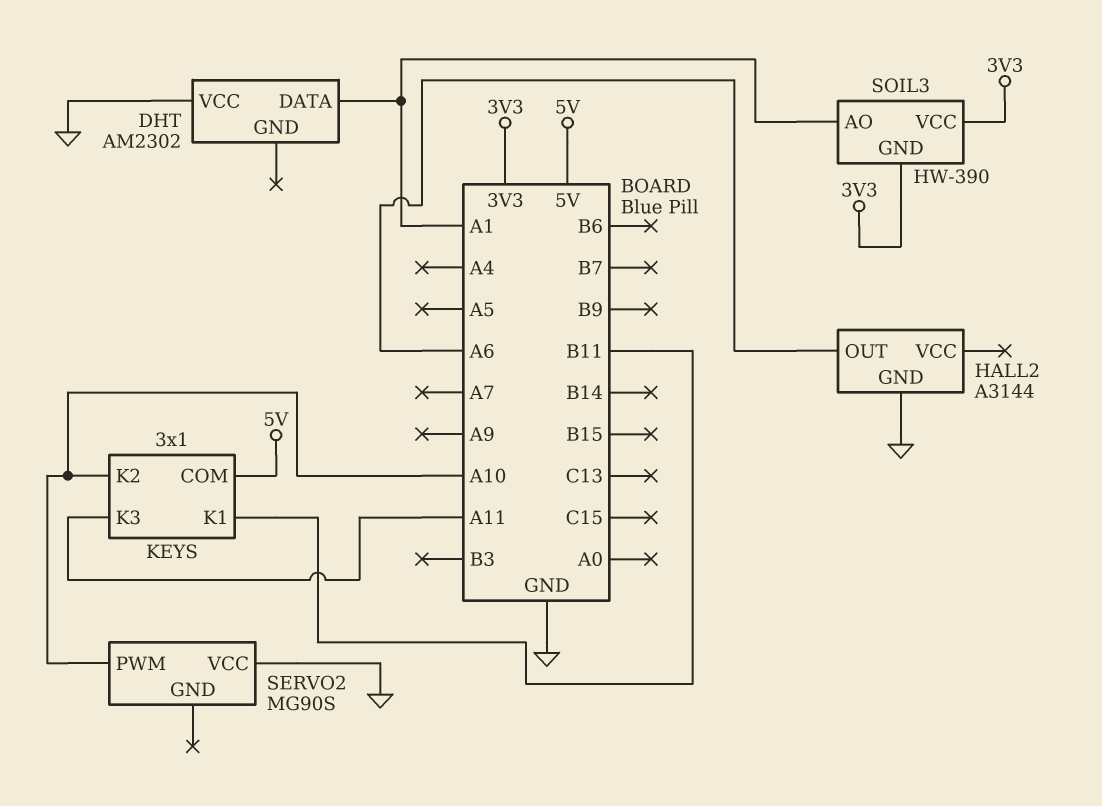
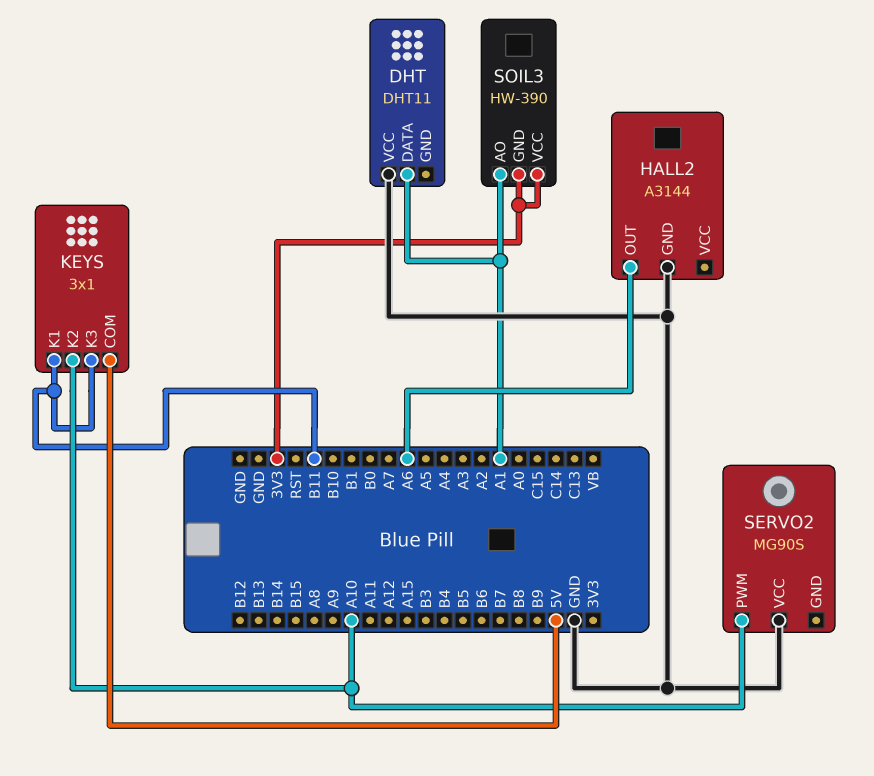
DHT: AM2302 -> DHT11
KEYS pin K3: A11 -> B11

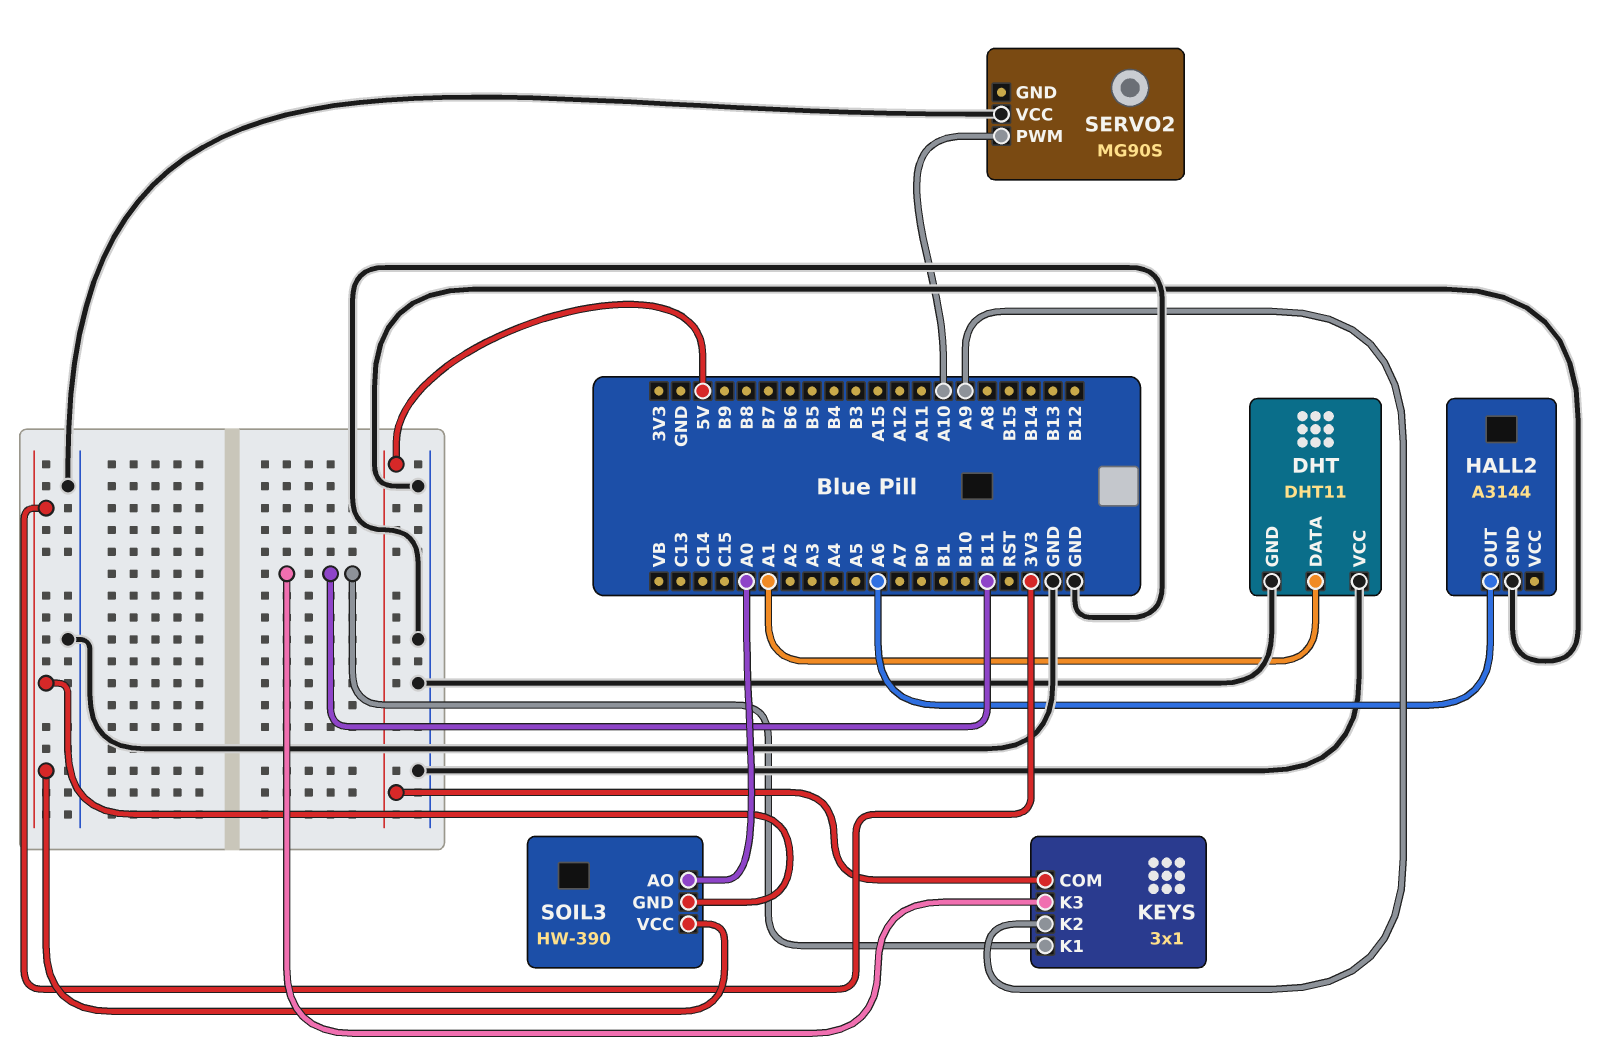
DHT pin GND: none -> GND
KEYS pin K2: A10 -> A9
SOIL3 pin AO: A1 -> A0

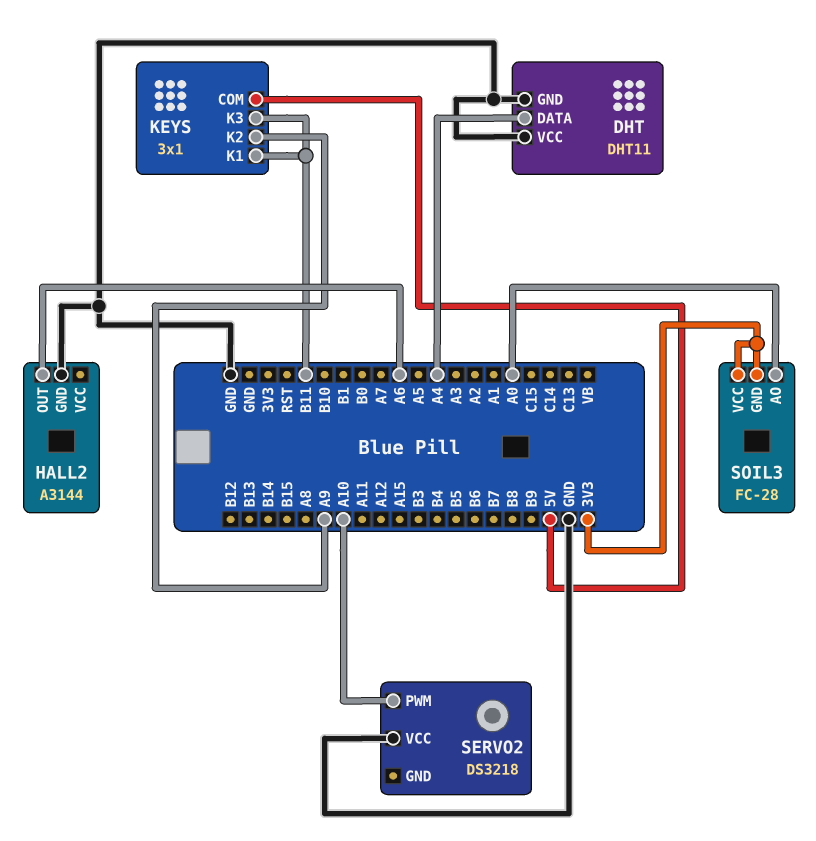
DHT pin DATA: A1 -> A4
SERVO2: MG90S -> DS3218
SOIL3: HW-390 -> FC-28

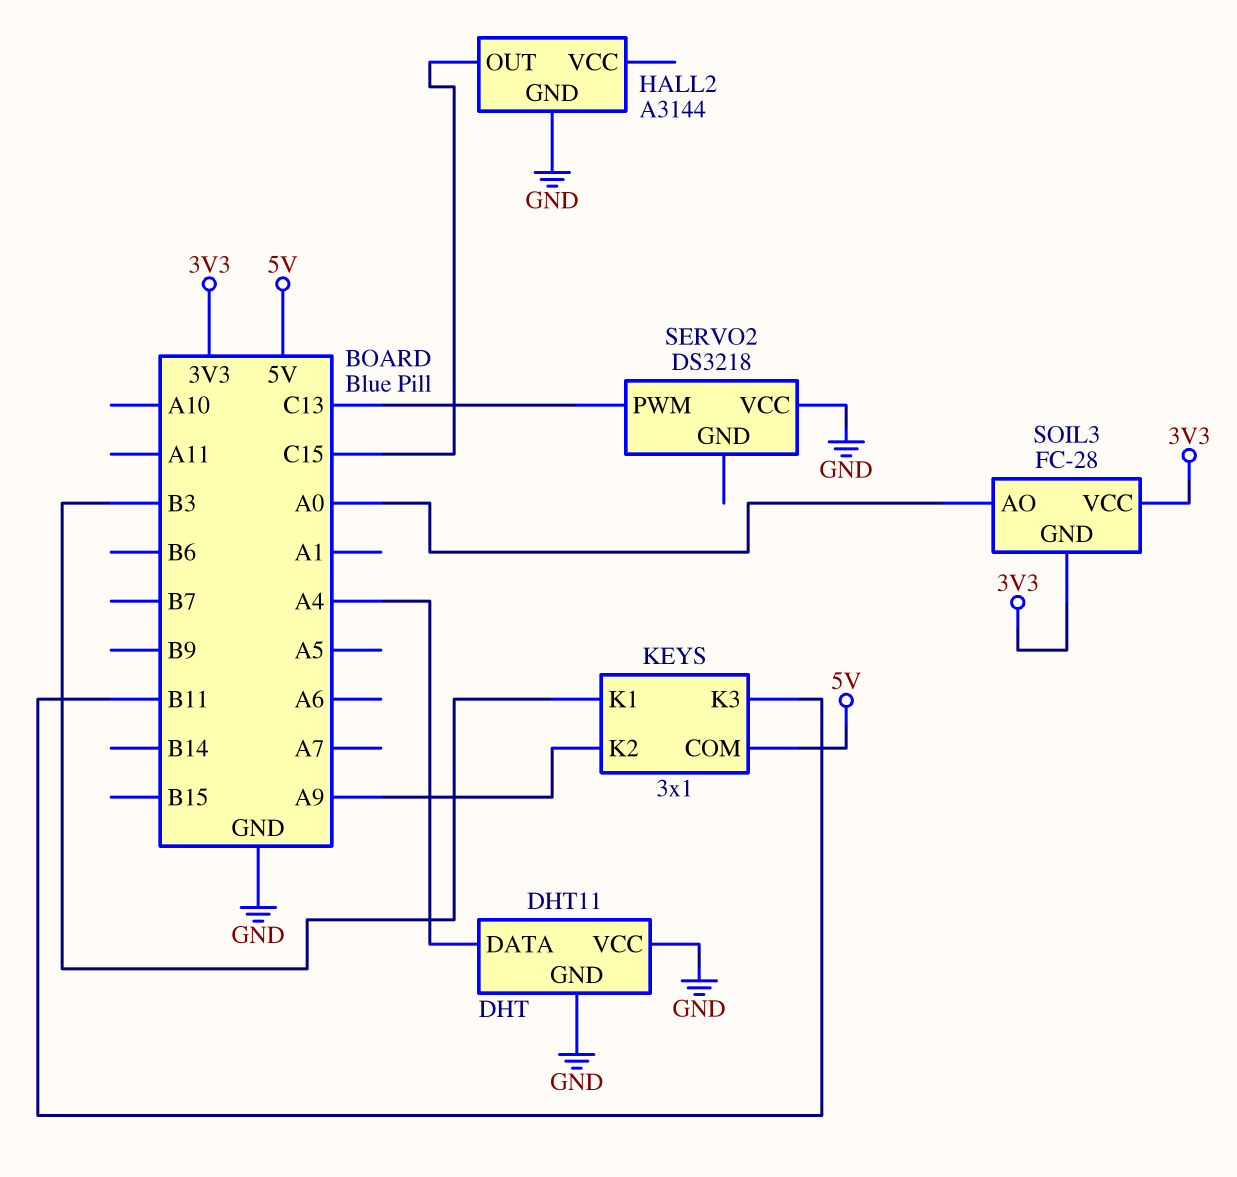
HALL2 pin OUT: A6 -> C15
KEYS pin K1: B11 -> B3
SERVO2 pin PWM: A10 -> C13

